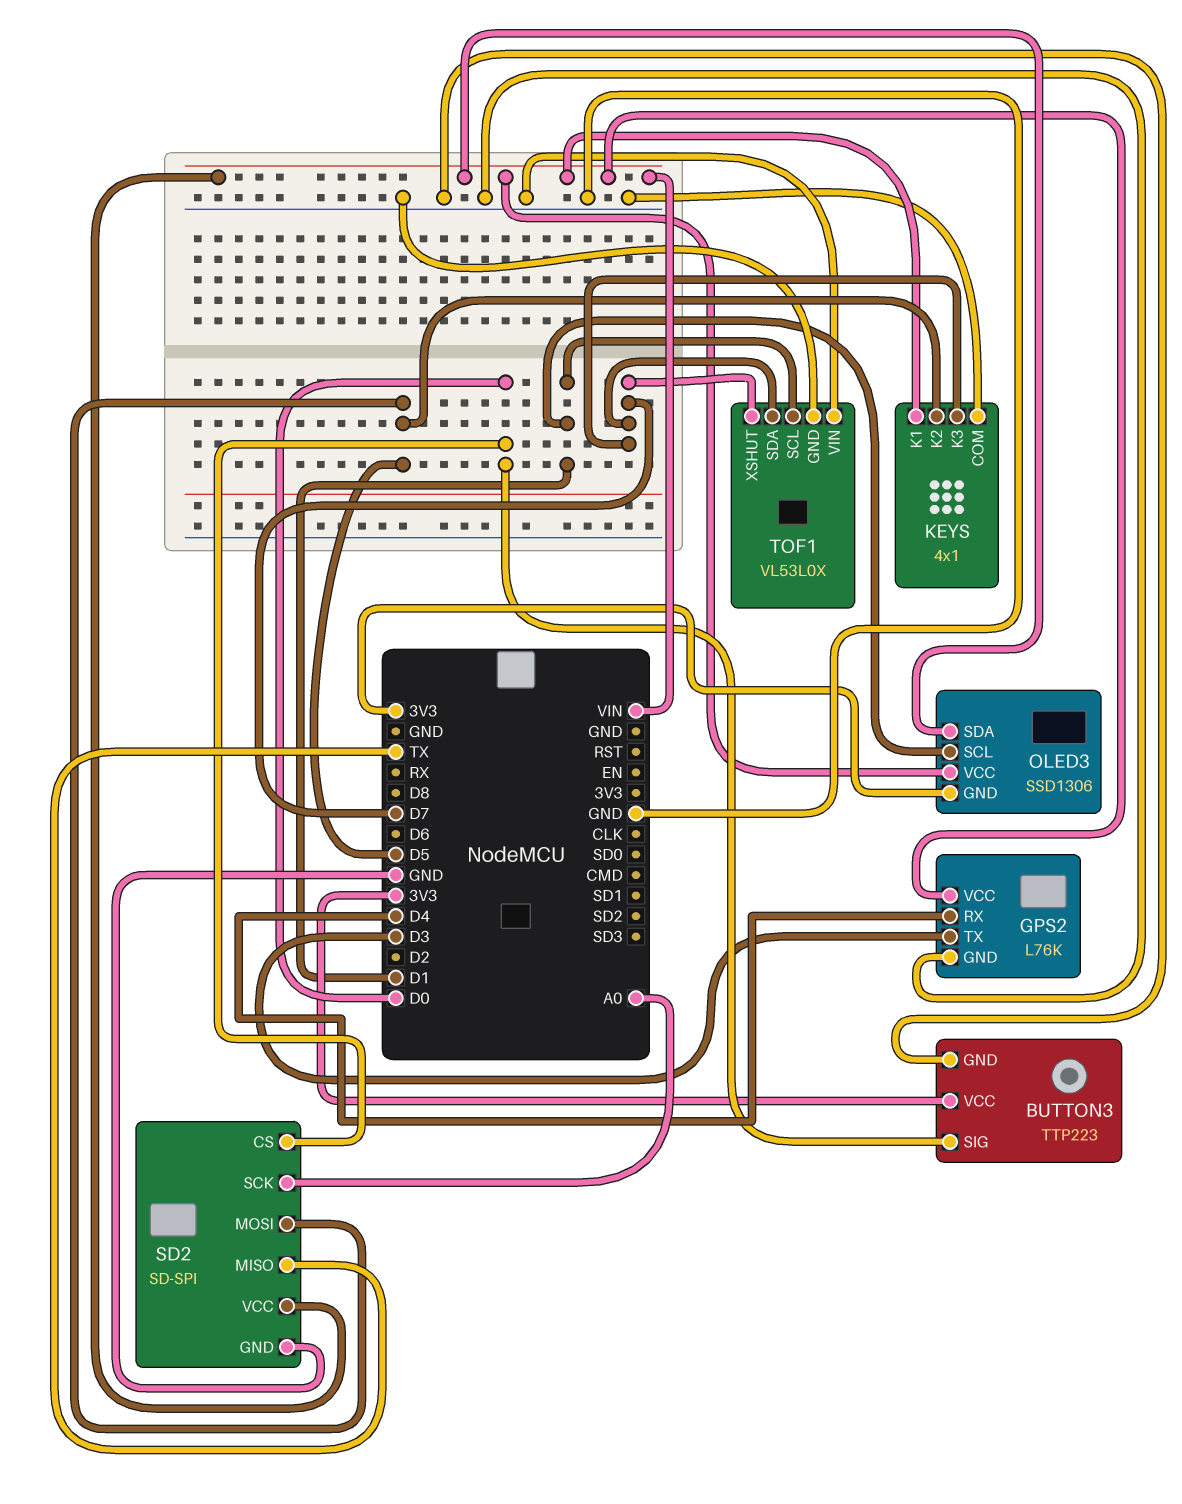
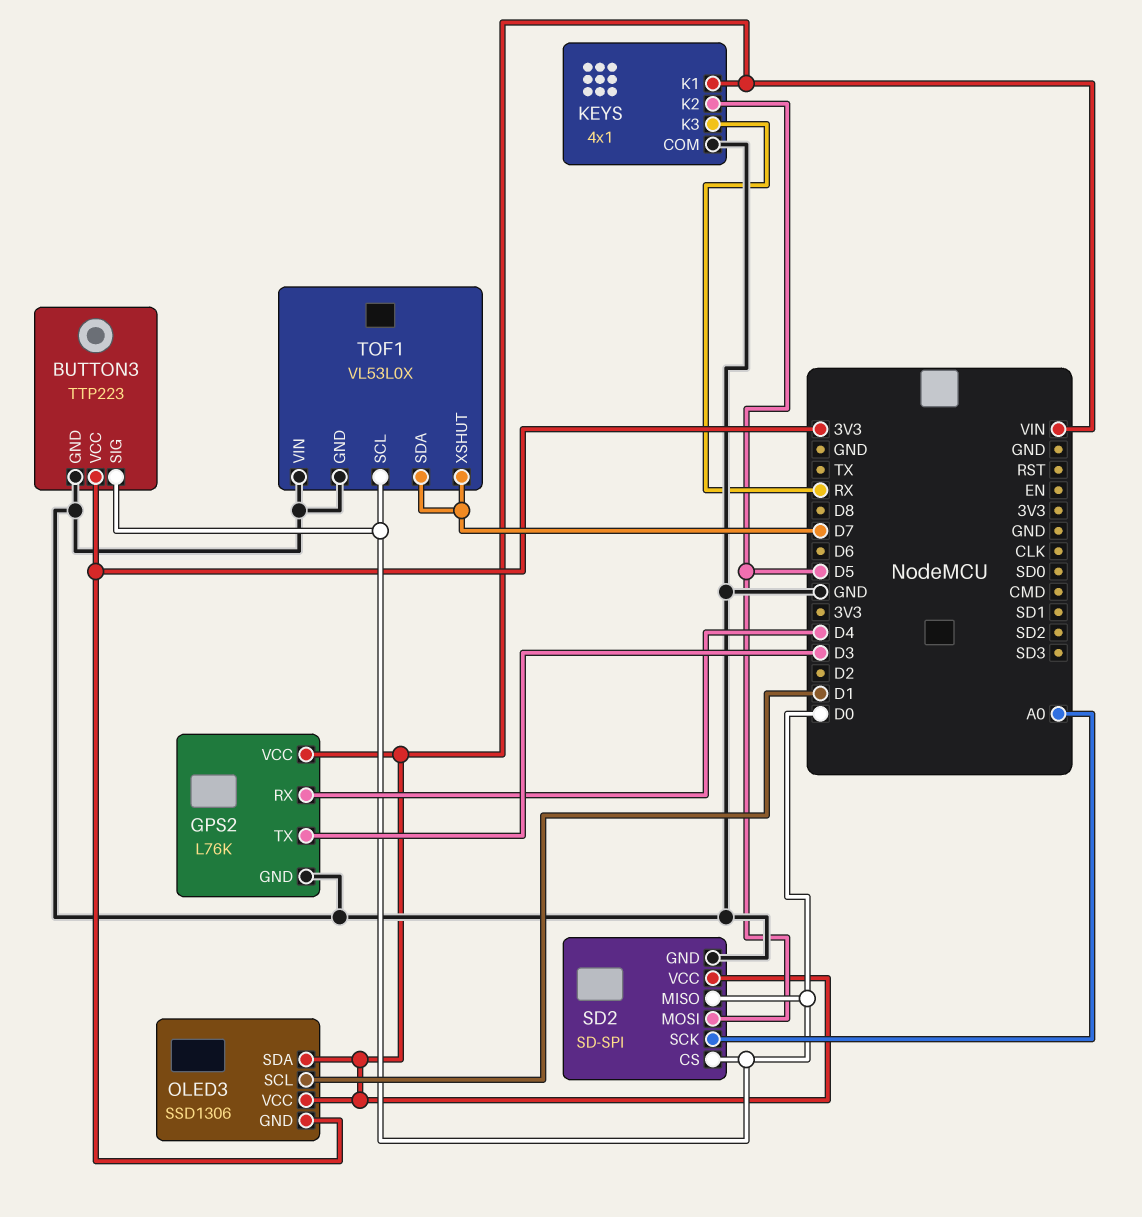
KEYS pin K3: D7 -> RX
SD2 pin MISO: TX -> D0
TOF1 pin SCL: D1 -> D0

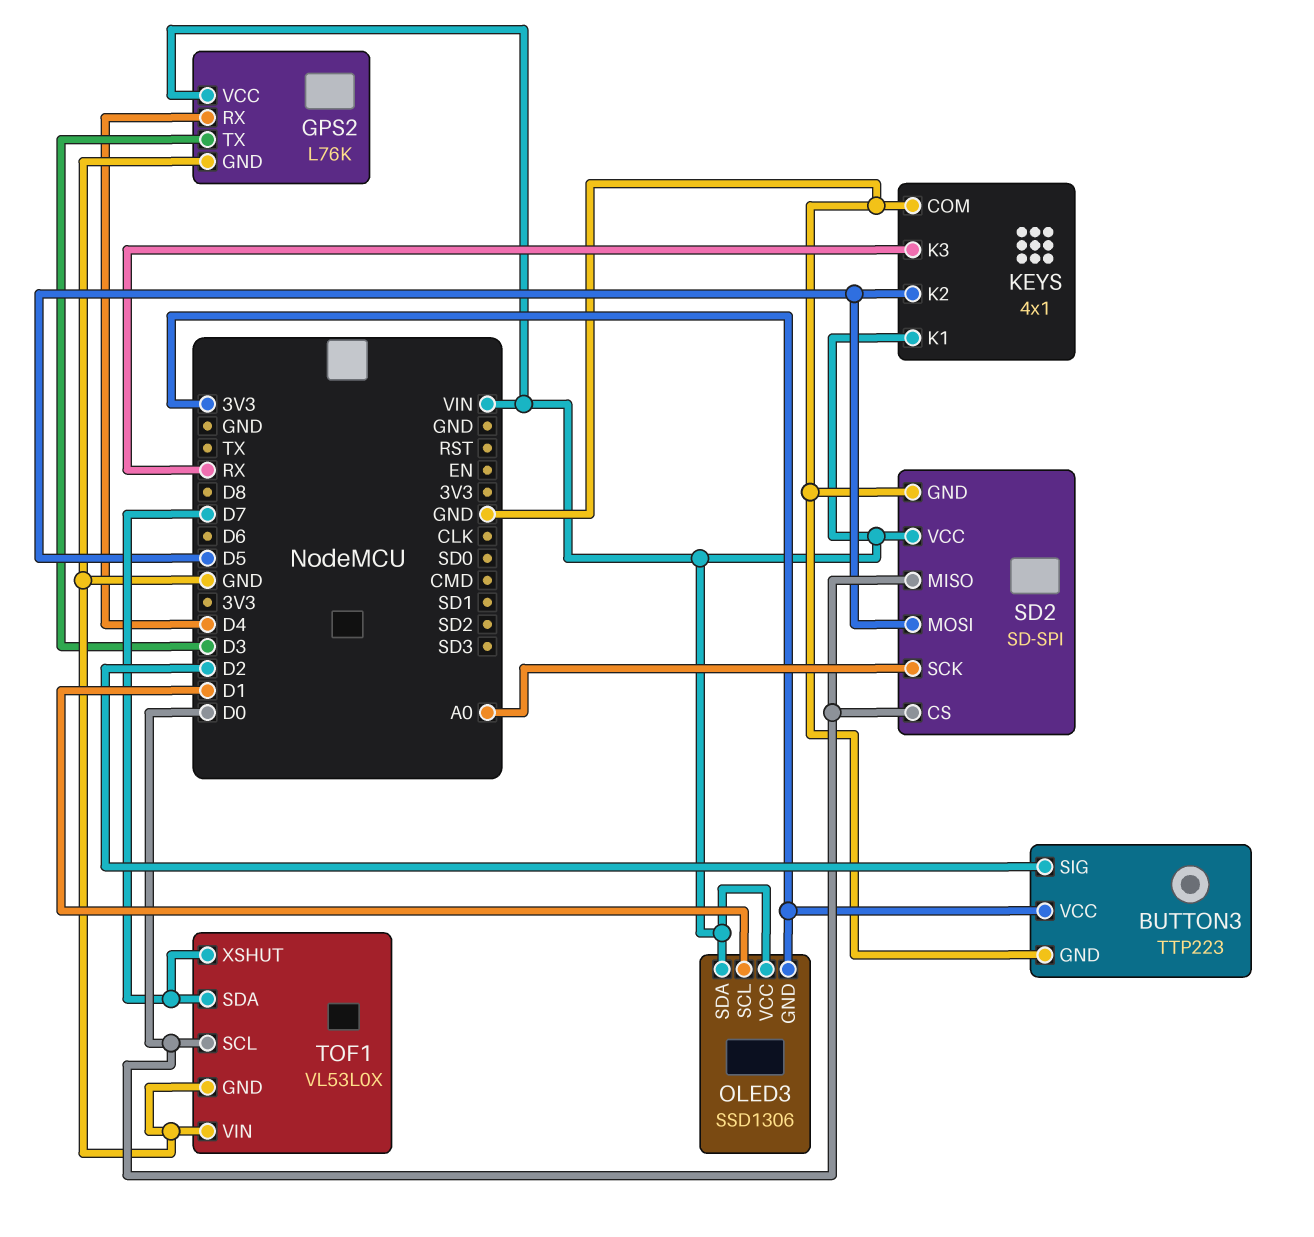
BUTTON3 pin SIG: D0 -> D2

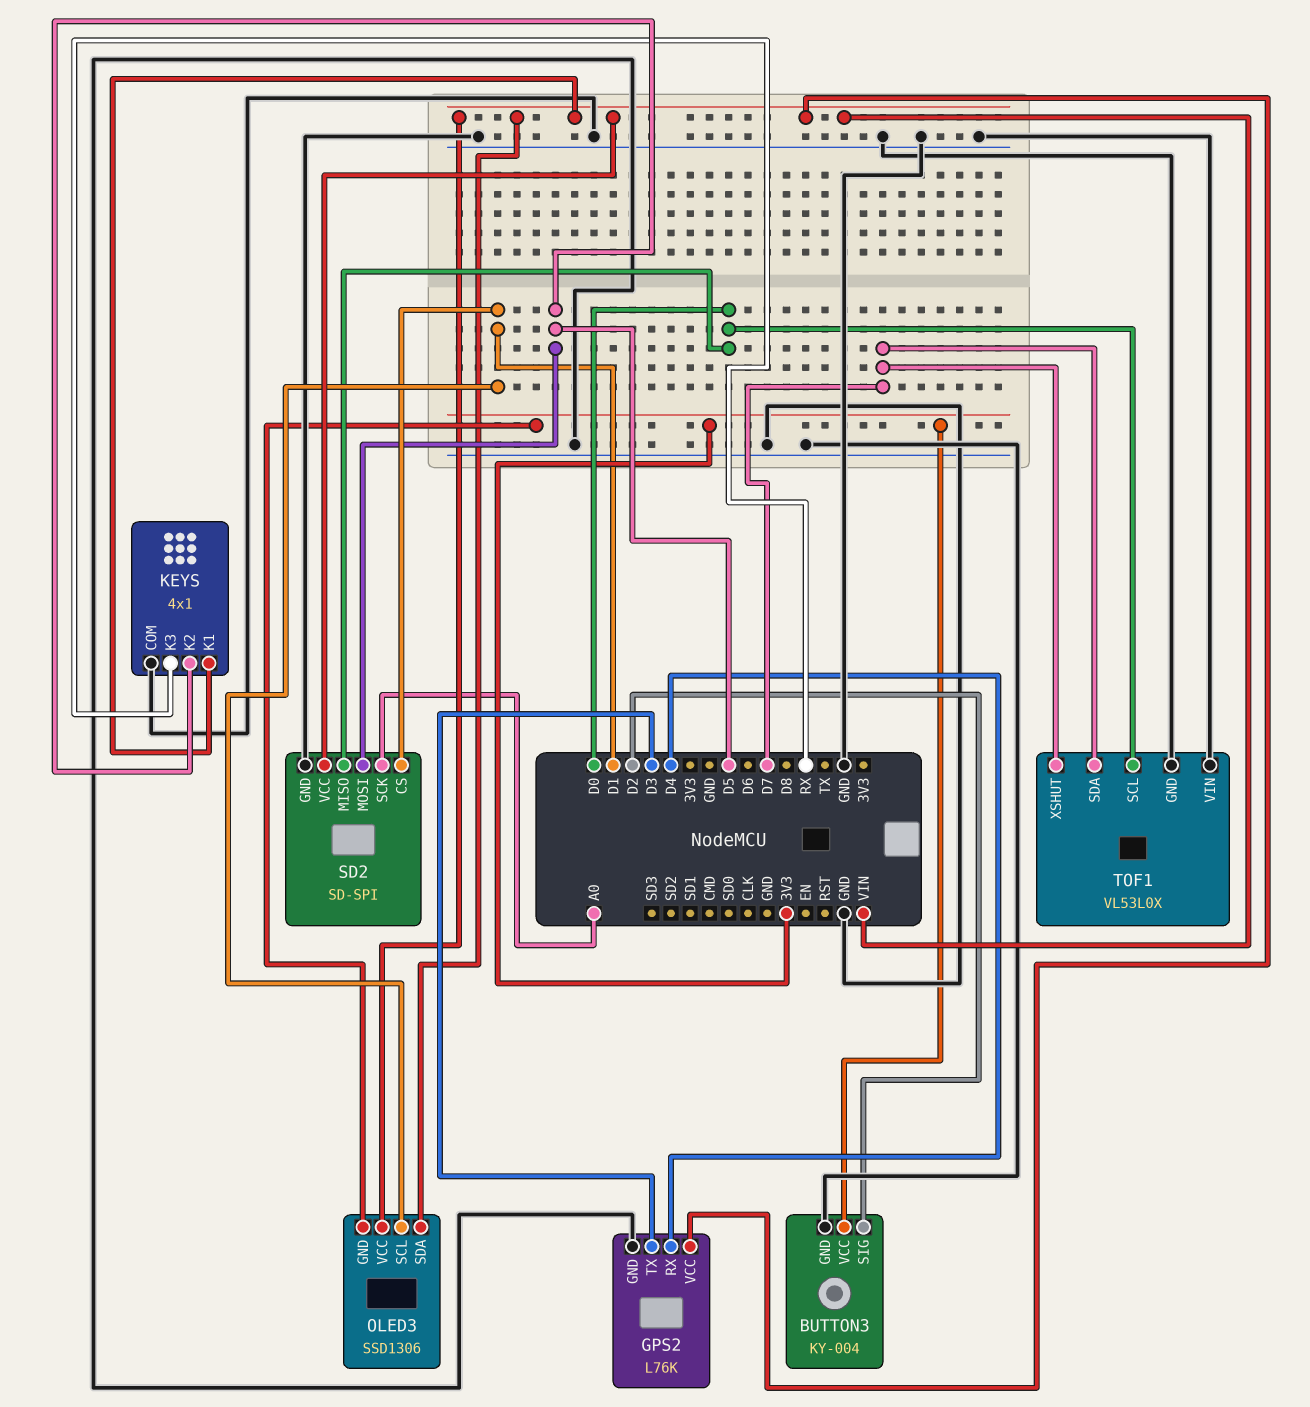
BUTTON3: TTP223 -> KY-004
SD2 pin CS: D0 -> D1

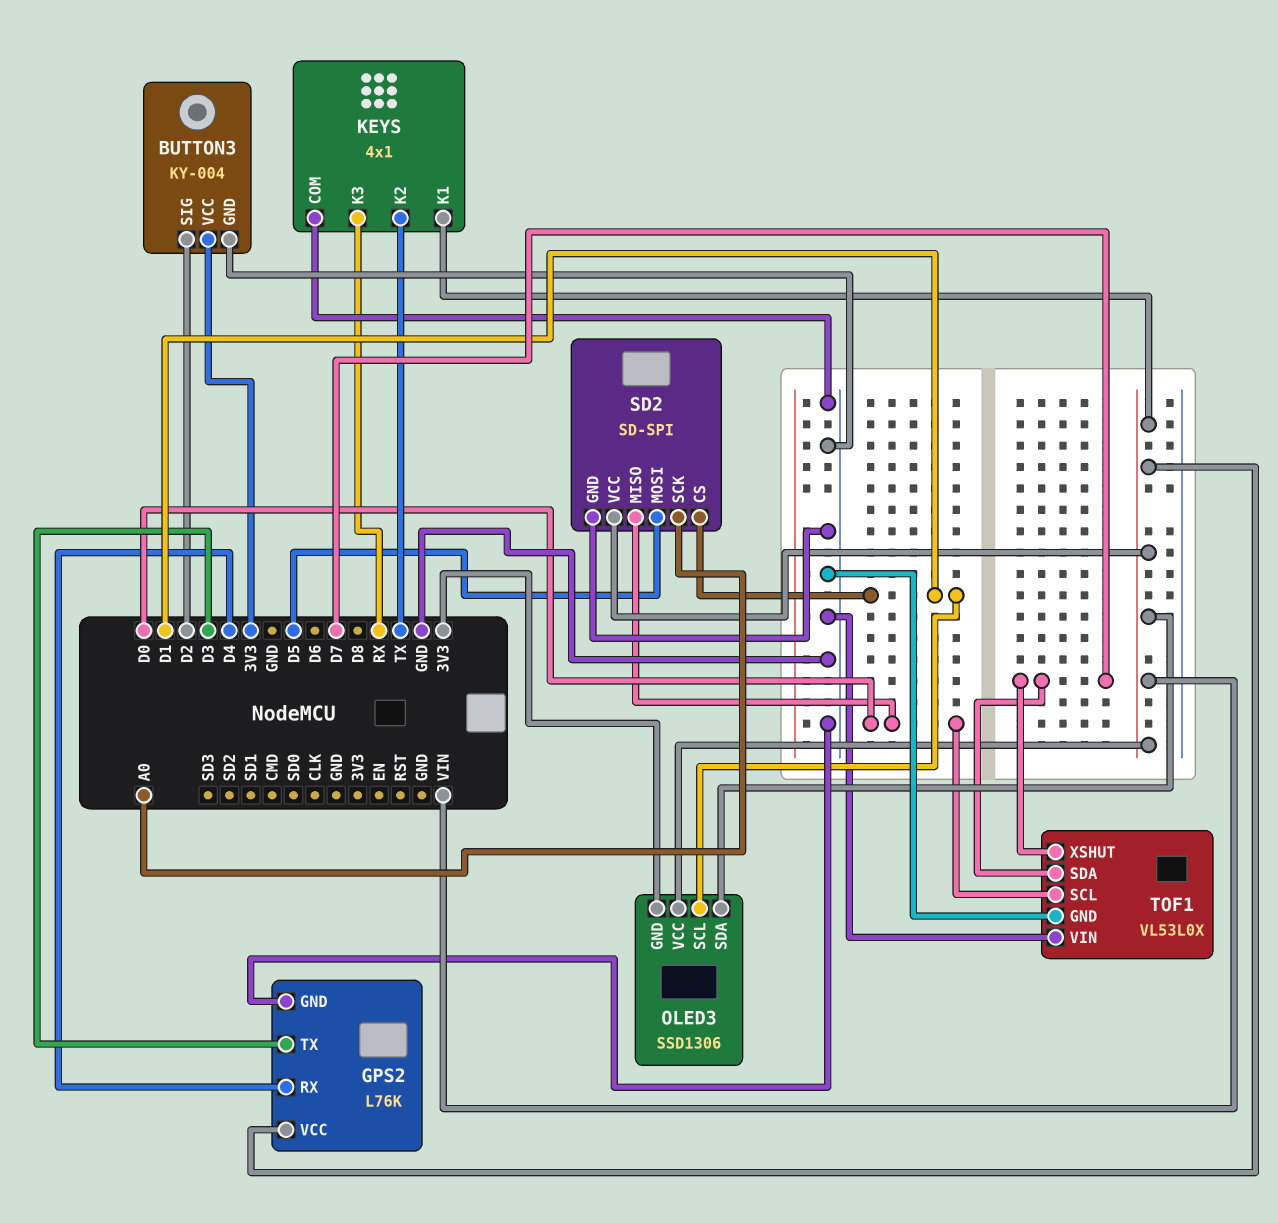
KEYS pin K2: D5 -> TX

